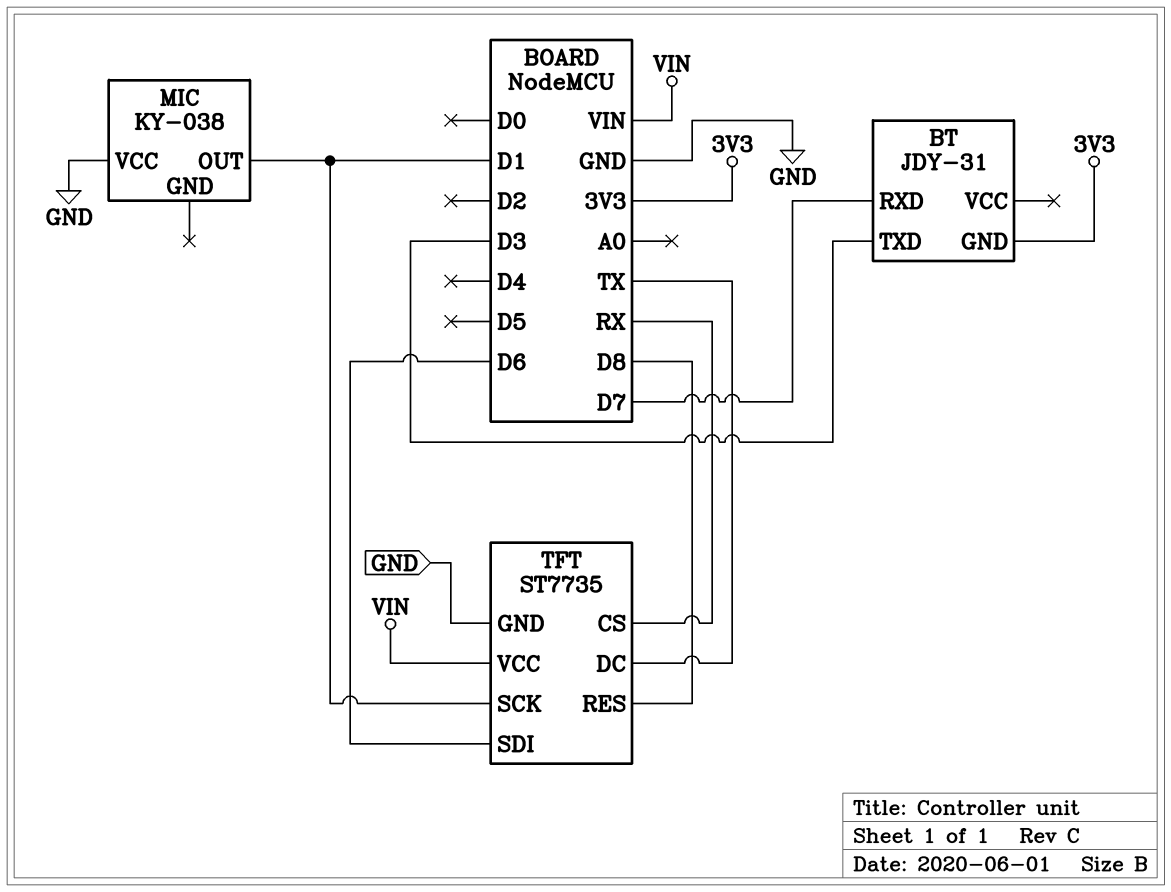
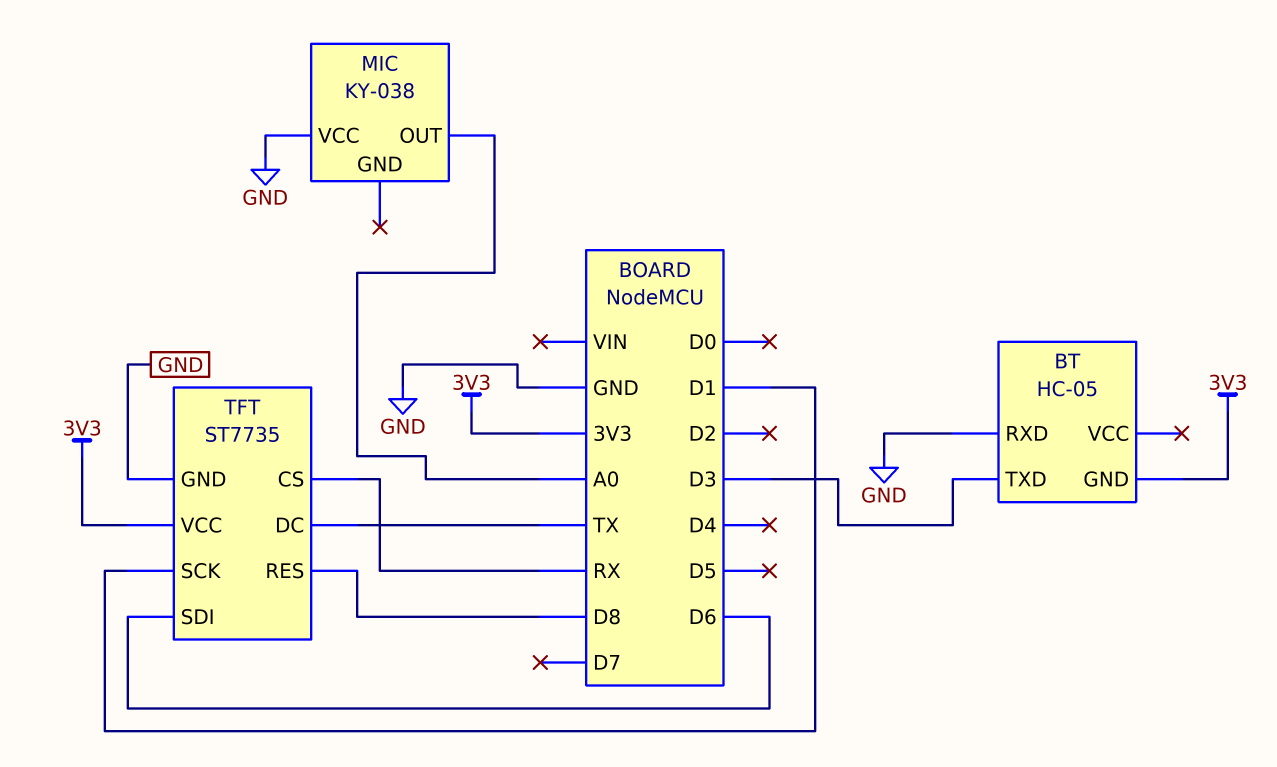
BT: JDY-31 -> HC-05
BT pin RXD: D7 -> GND
MIC pin OUT: D1 -> A0
TFT pin VCC: VIN -> 3V3

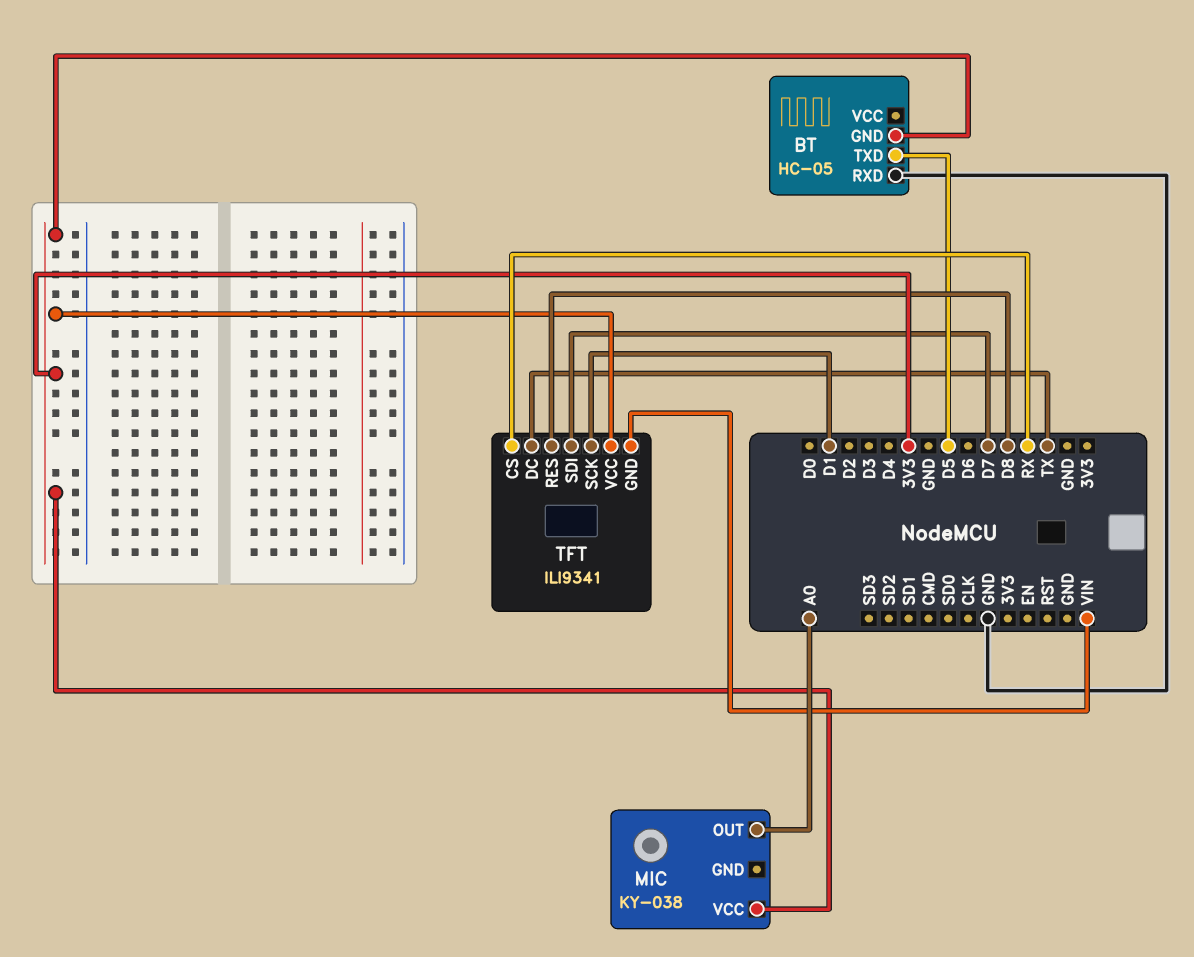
BT pin TXD: D3 -> D5
MIC pin VCC: GND -> 3V3
TFT: ST7735 -> ILI9341
TFT pin GND: GND -> VIN
TFT pin SDI: D6 -> D7

